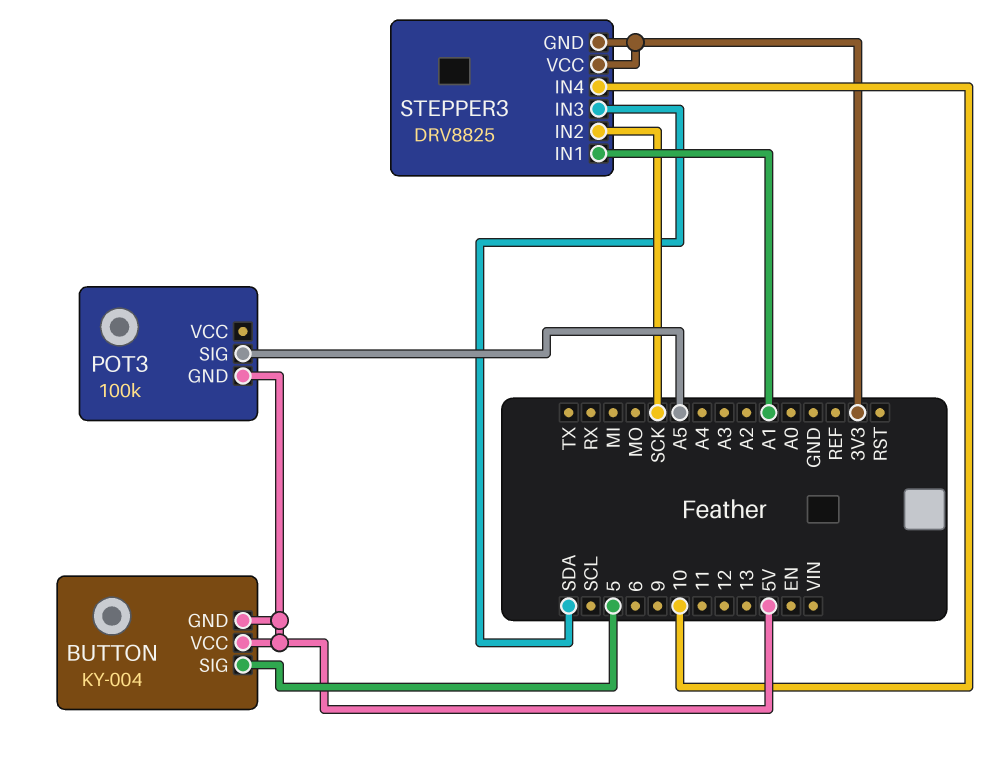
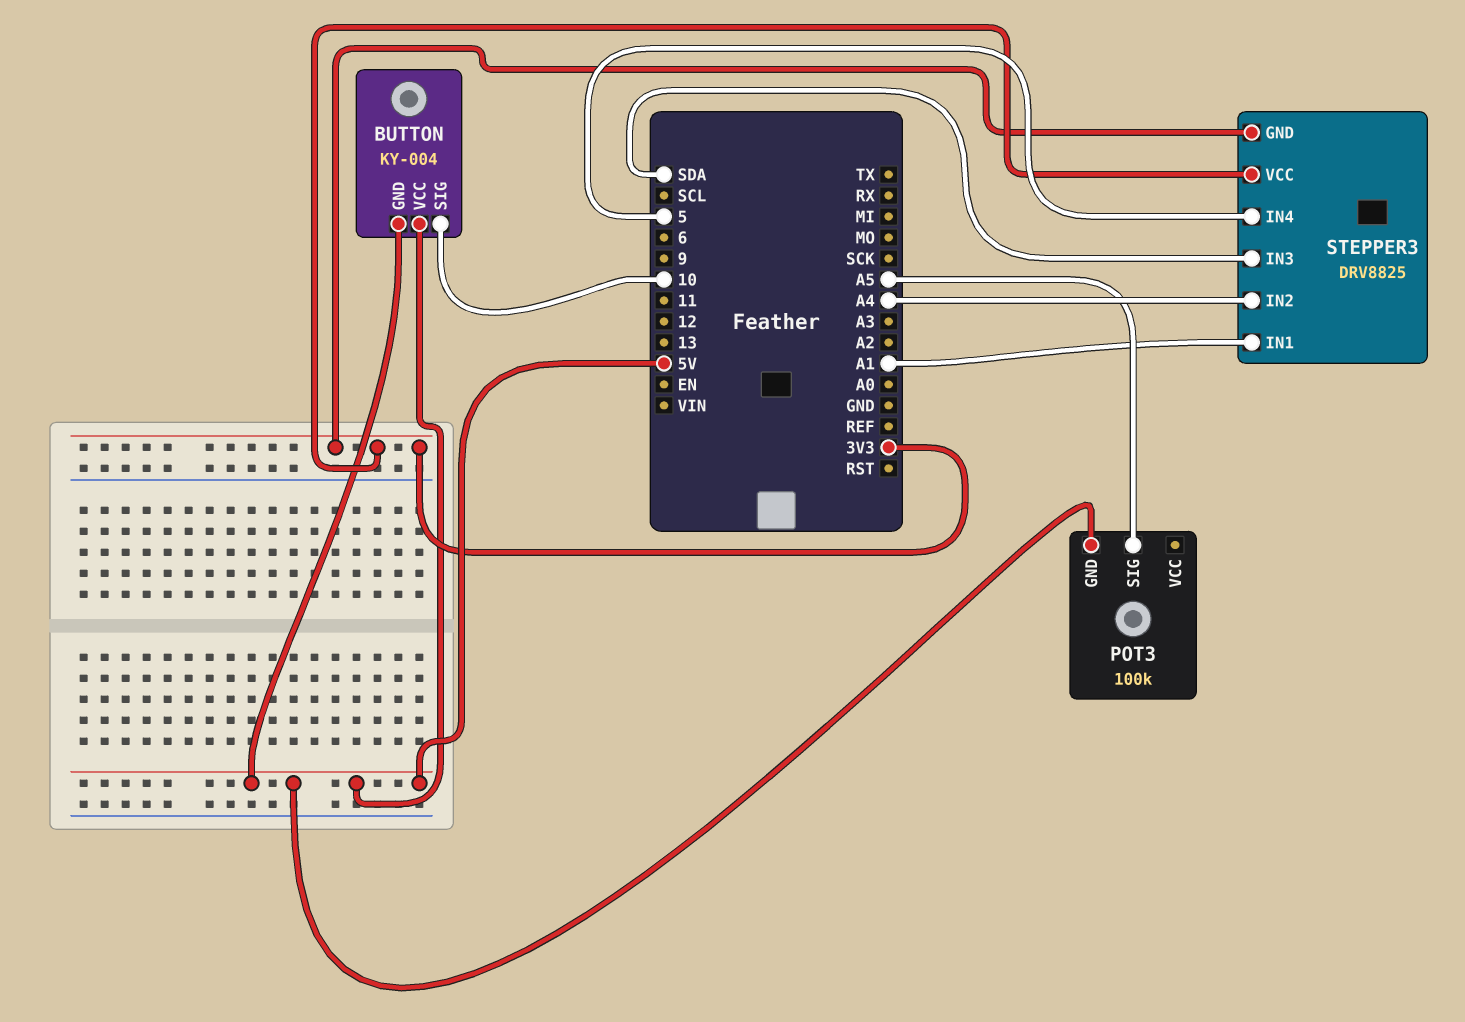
BUTTON pin SIG: 5 -> 10
STEPPER3 pin IN2: SCK -> A4
STEPPER3 pin IN4: 10 -> 5

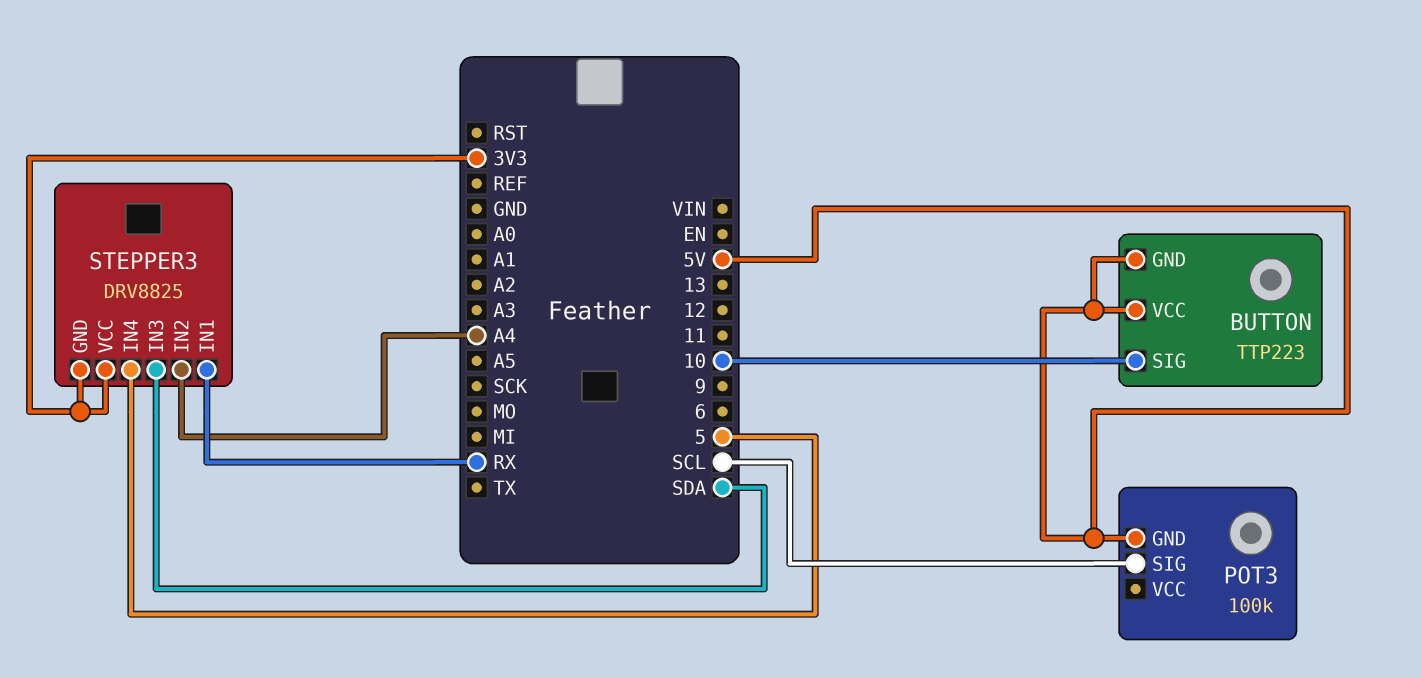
BUTTON: KY-004 -> TTP223
POT3 pin SIG: A5 -> SCL
STEPPER3 pin IN1: A1 -> RX

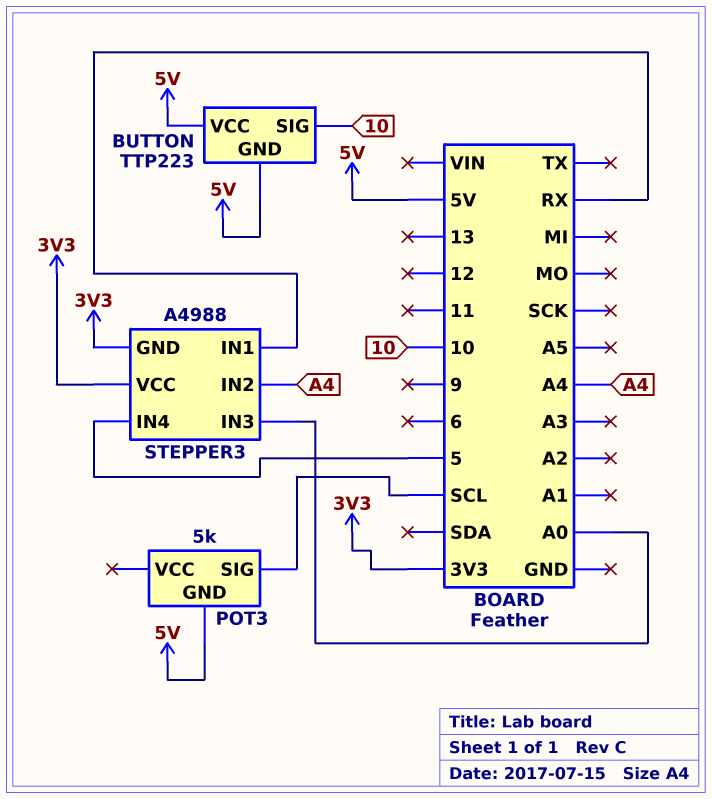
POT3: 100k -> 5k
STEPPER3: DRV8825 -> A4988
STEPPER3 pin IN3: SDA -> A0

